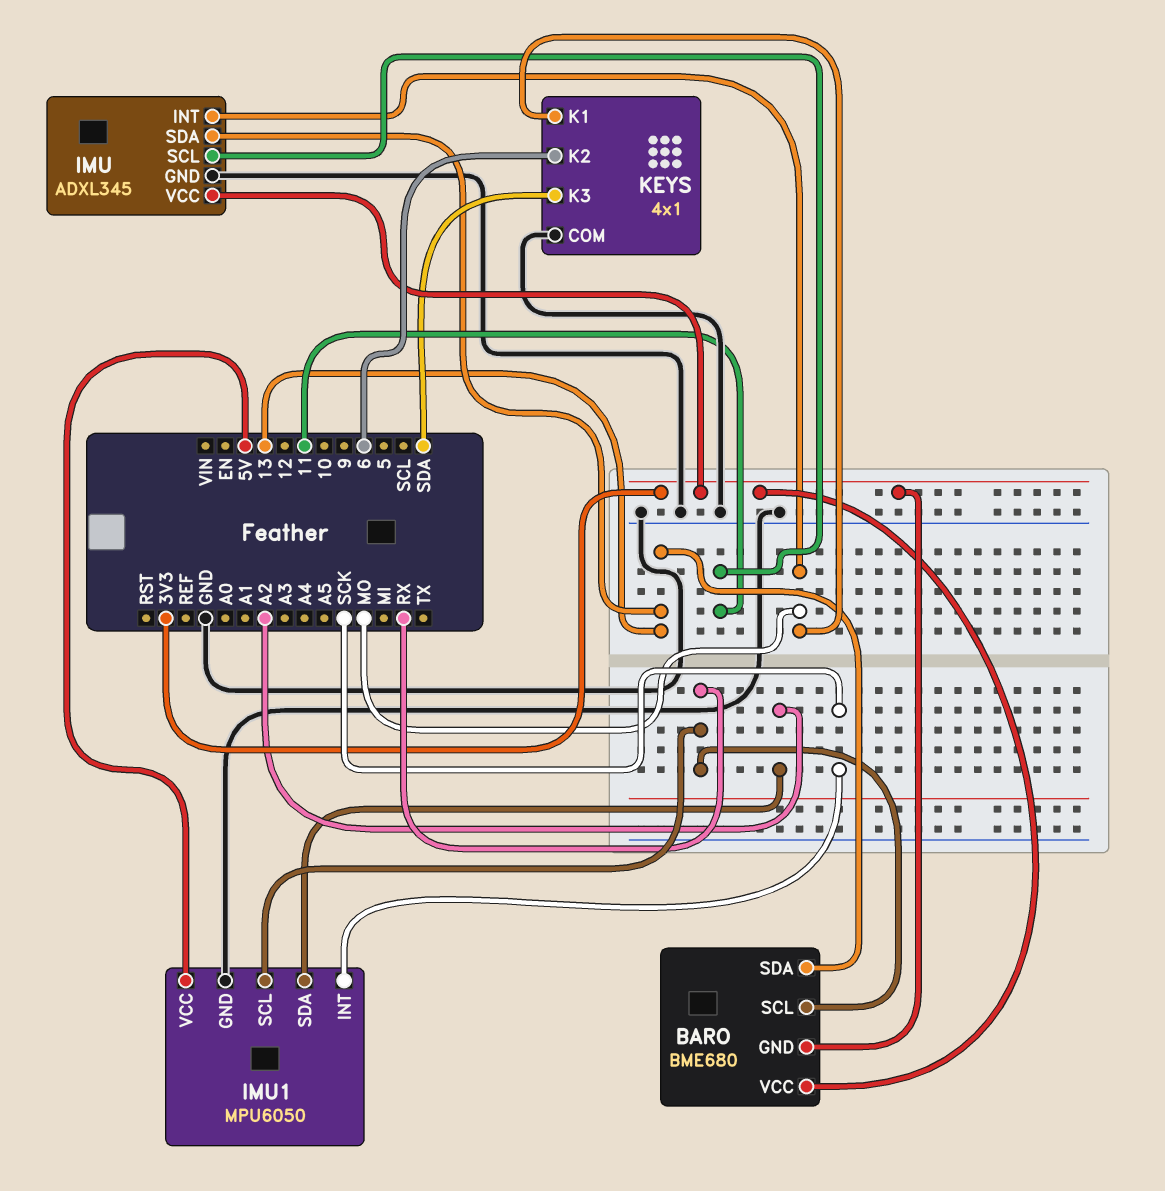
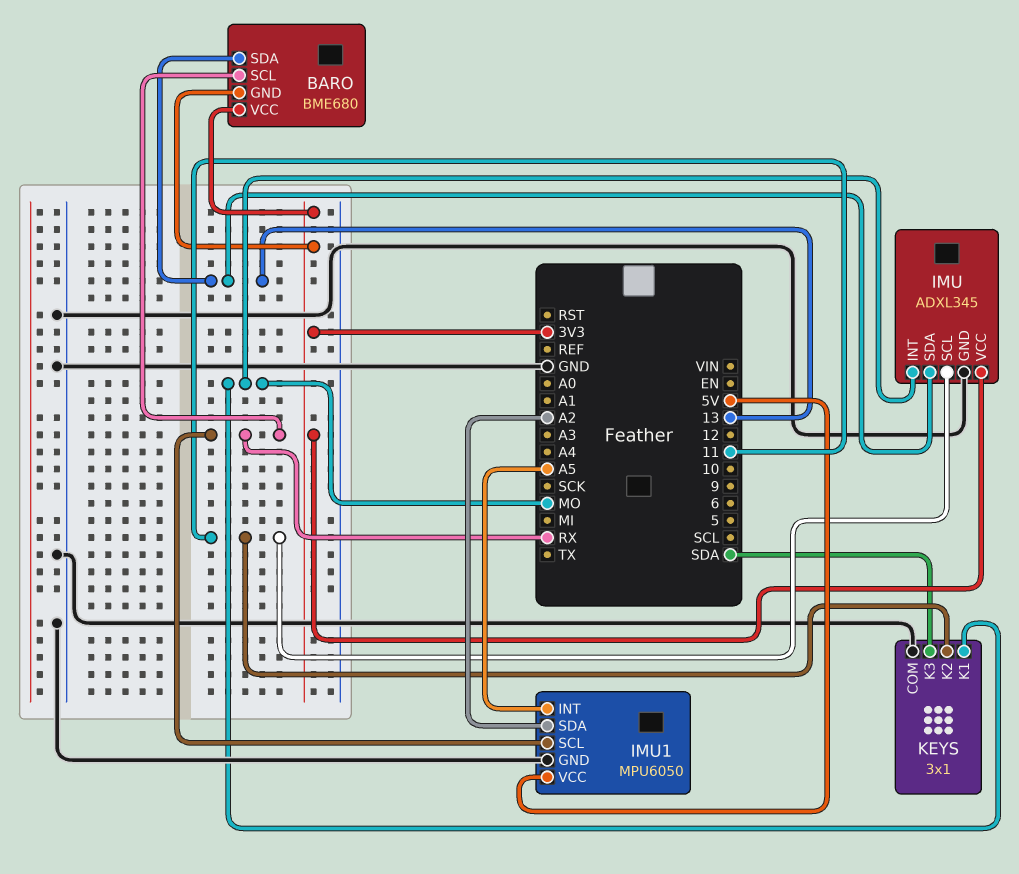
IMU1 pin INT: SCK -> A5
KEYS: 4x1 -> 3x1
KEYS pin K2: 6 -> 11

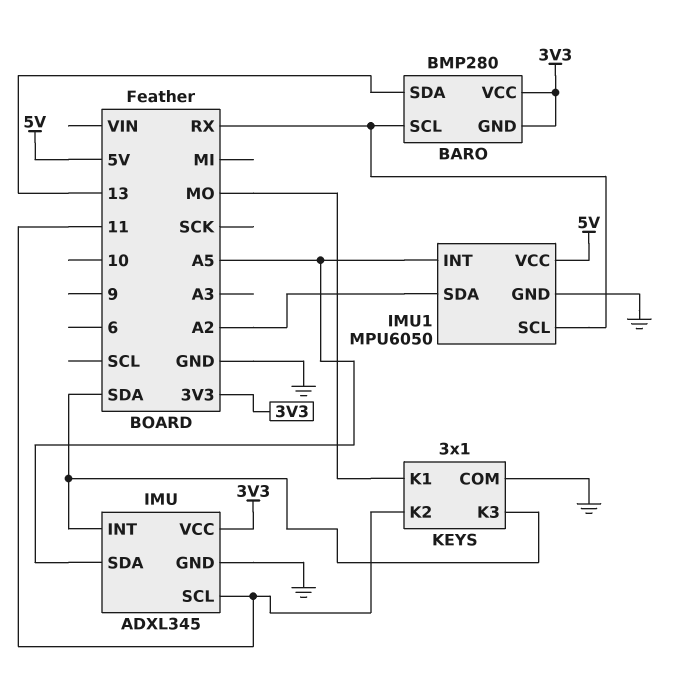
BARO: BME680 -> BMP280
IMU pin INT: MO -> SDA
IMU pin SDA: 13 -> A5

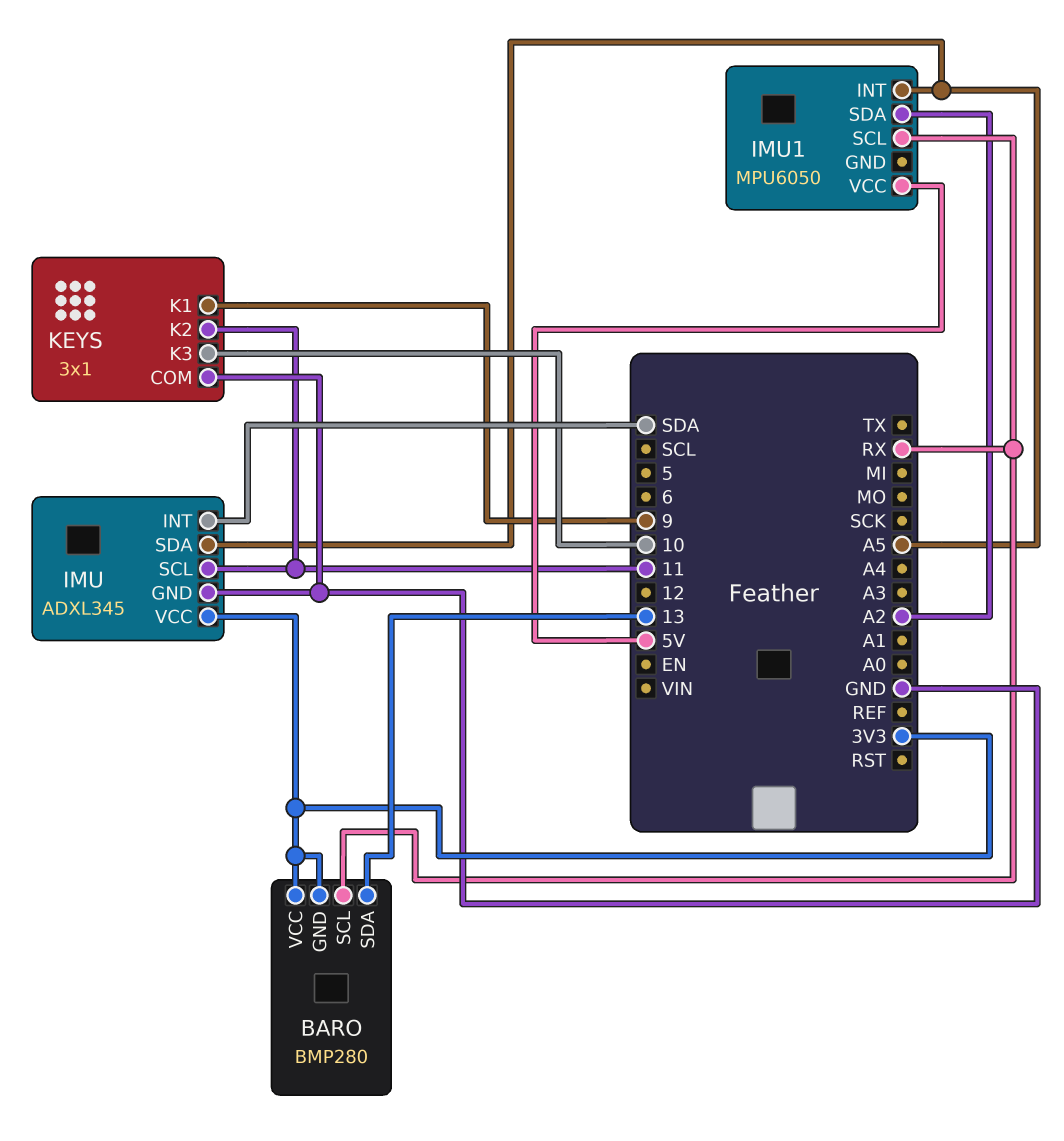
IMU1 pin GND: GND -> none
KEYS pin K1: MO -> 9
KEYS pin K3: SDA -> 10

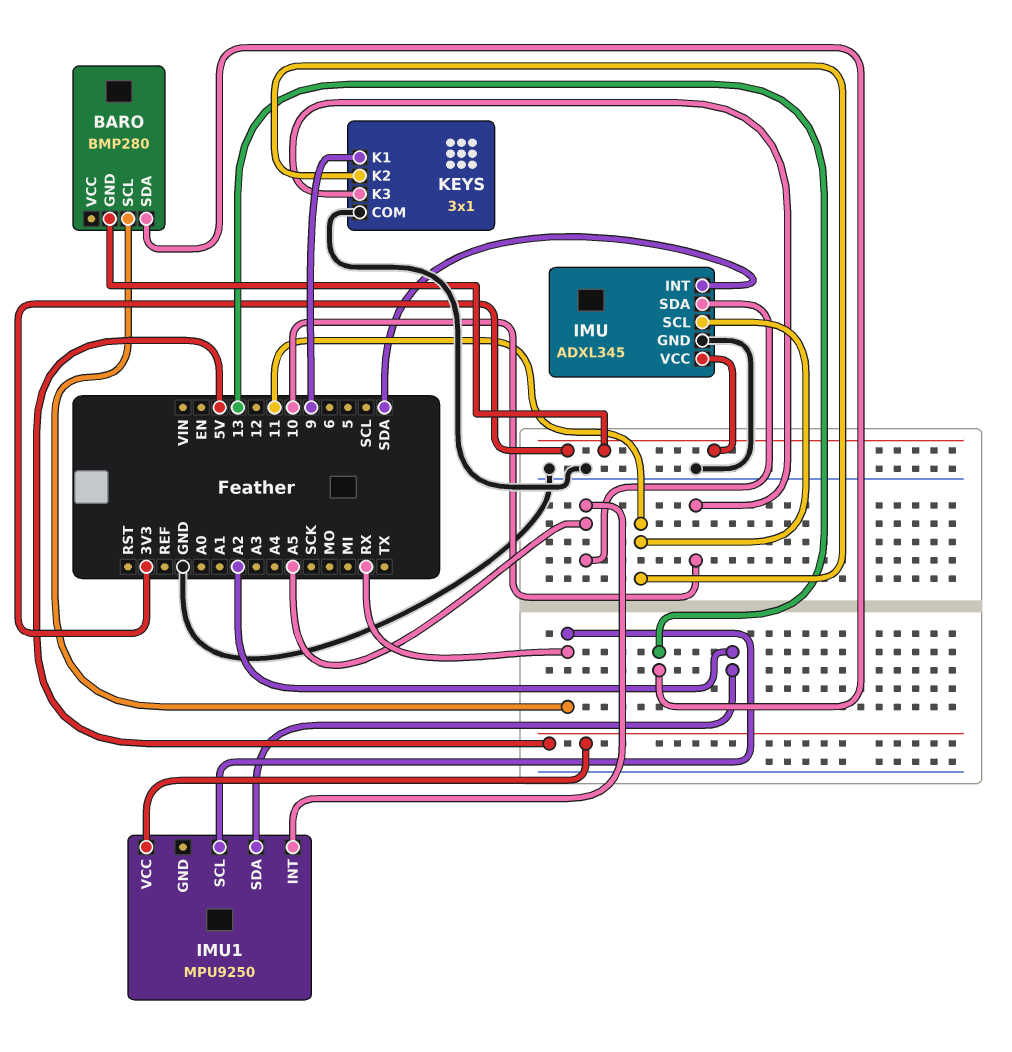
BARO pin VCC: 3V3 -> none
IMU1: MPU6050 -> MPU9250

